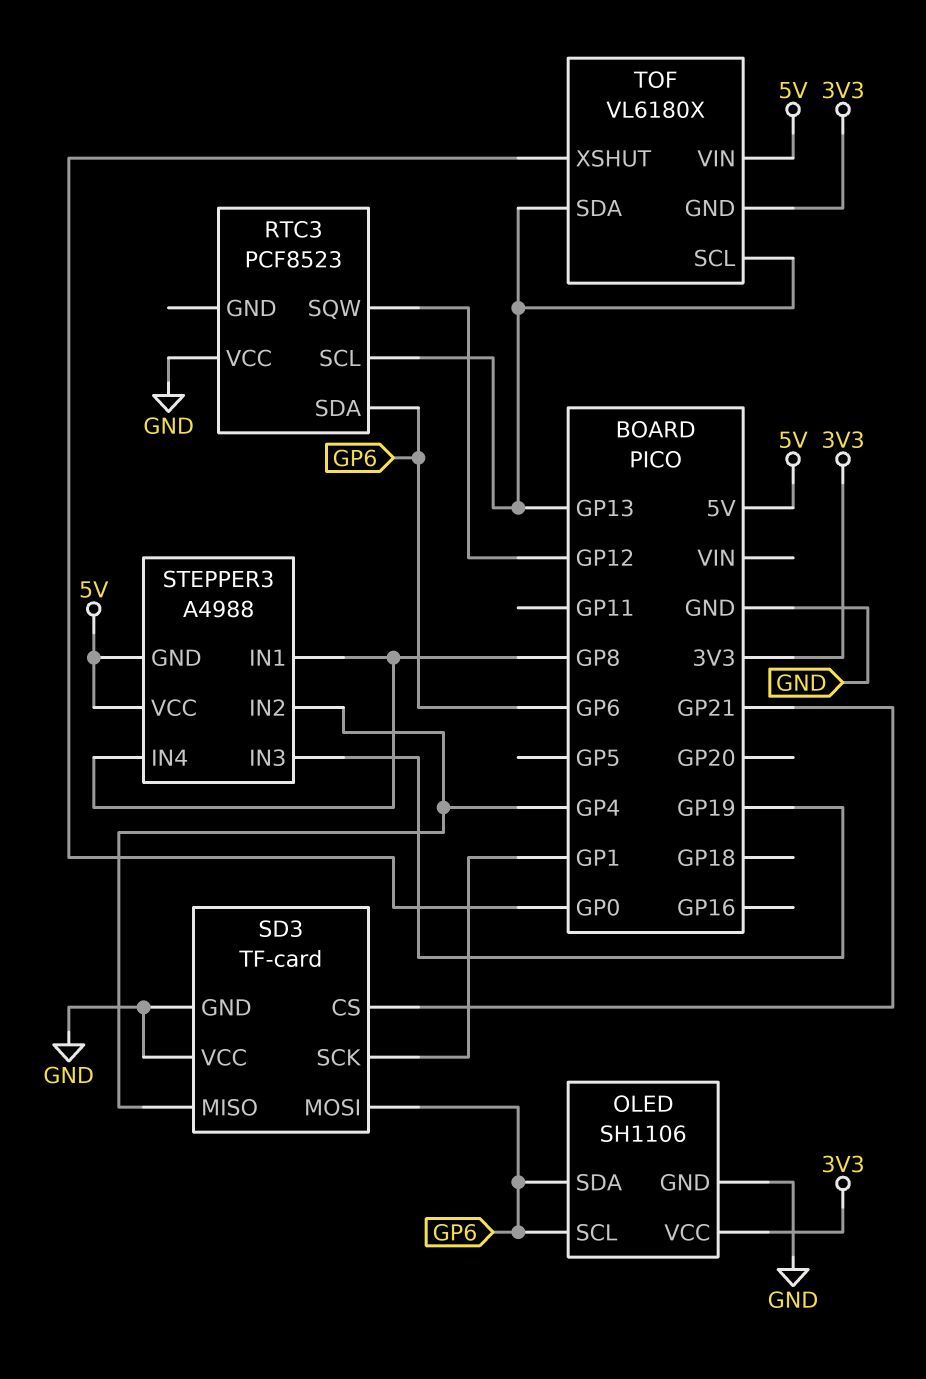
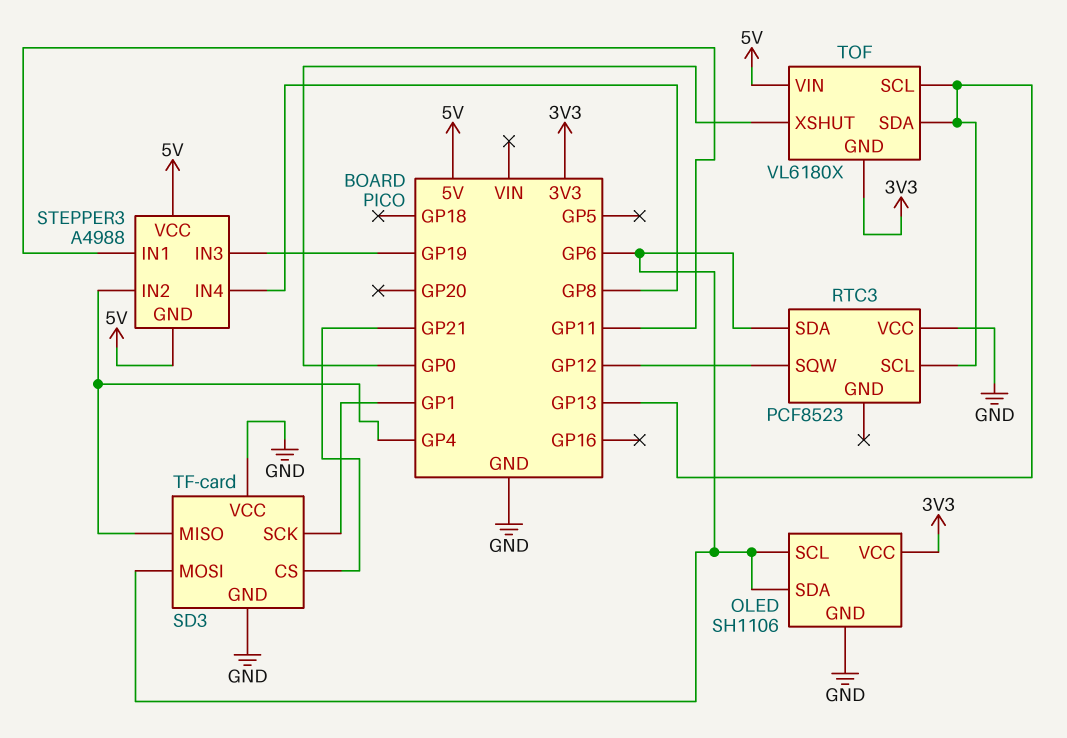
STEPPER3 pin IN1: GP8 -> GP11

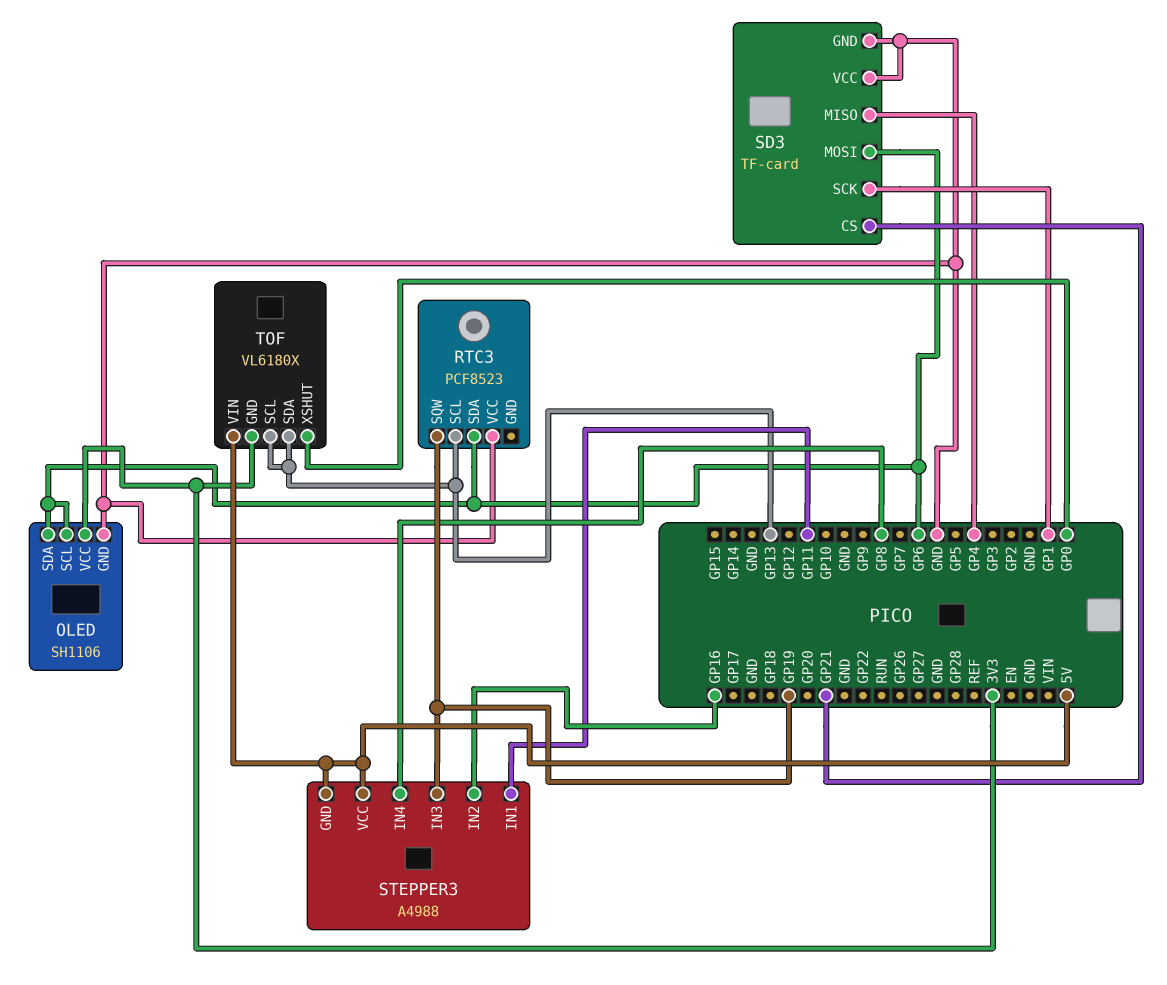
RTC3 pin SQW: GP12 -> GP19
STEPPER3 pin IN2: GP4 -> GP16

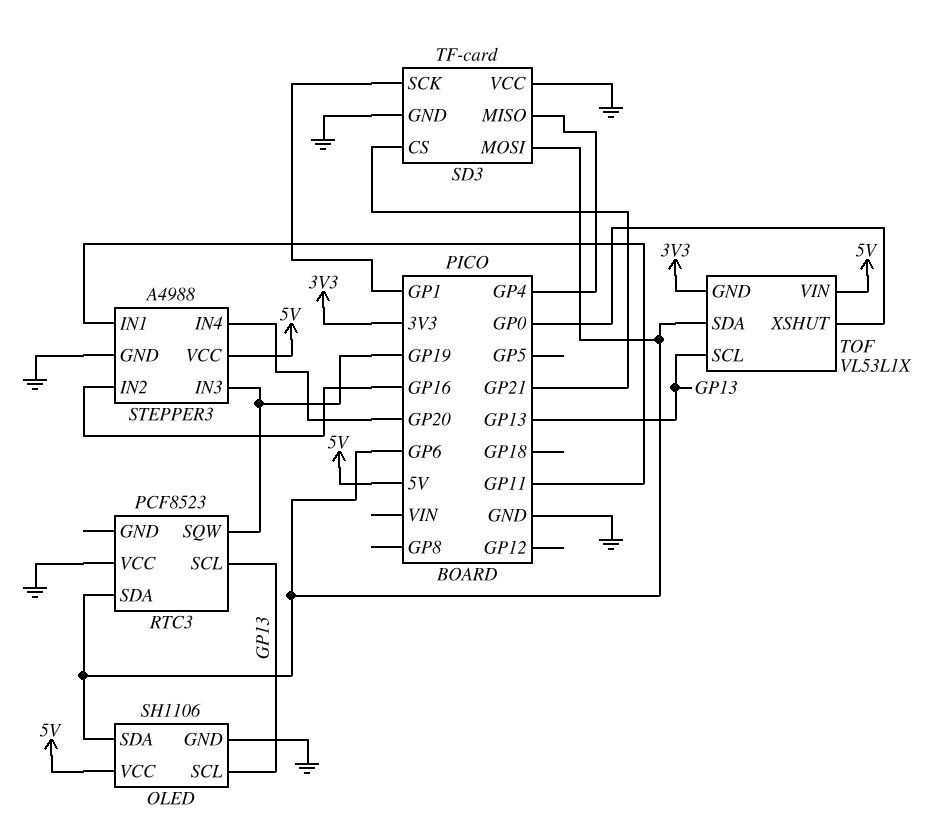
OLED pin SCL: GP6 -> GP13
OLED pin VCC: 3V3 -> 5V
STEPPER3 pin GND: 5V -> GND
STEPPER3 pin IN4: GP8 -> GP20
TOF: VL6180X -> VL53L1X
TOF pin SDA: GP13 -> GP6

